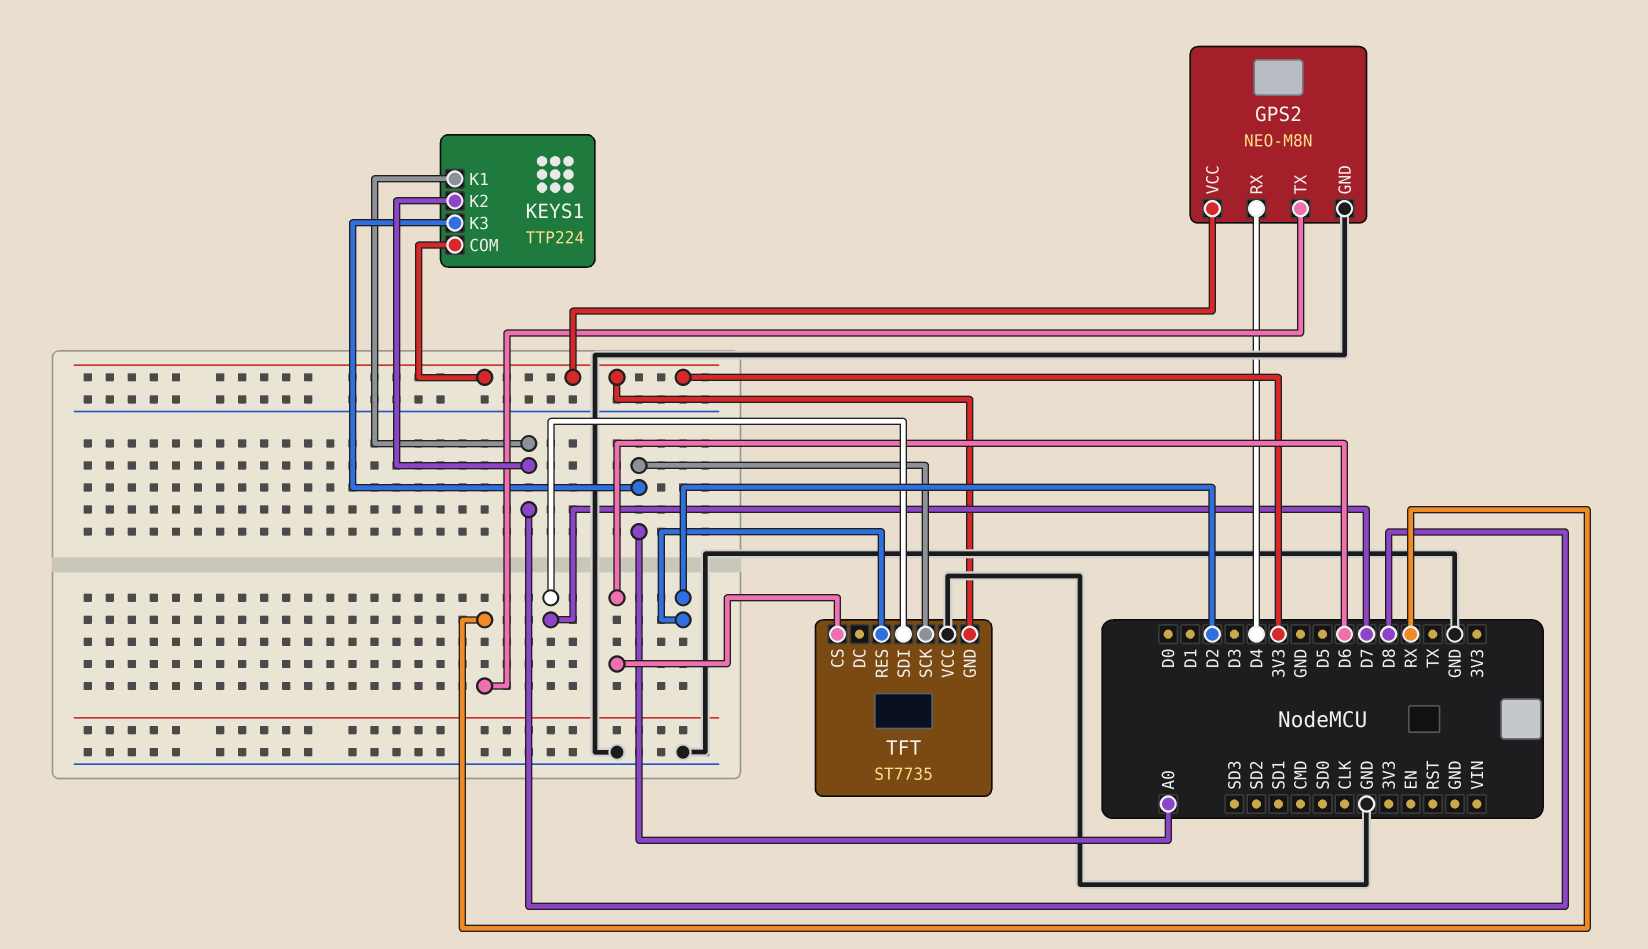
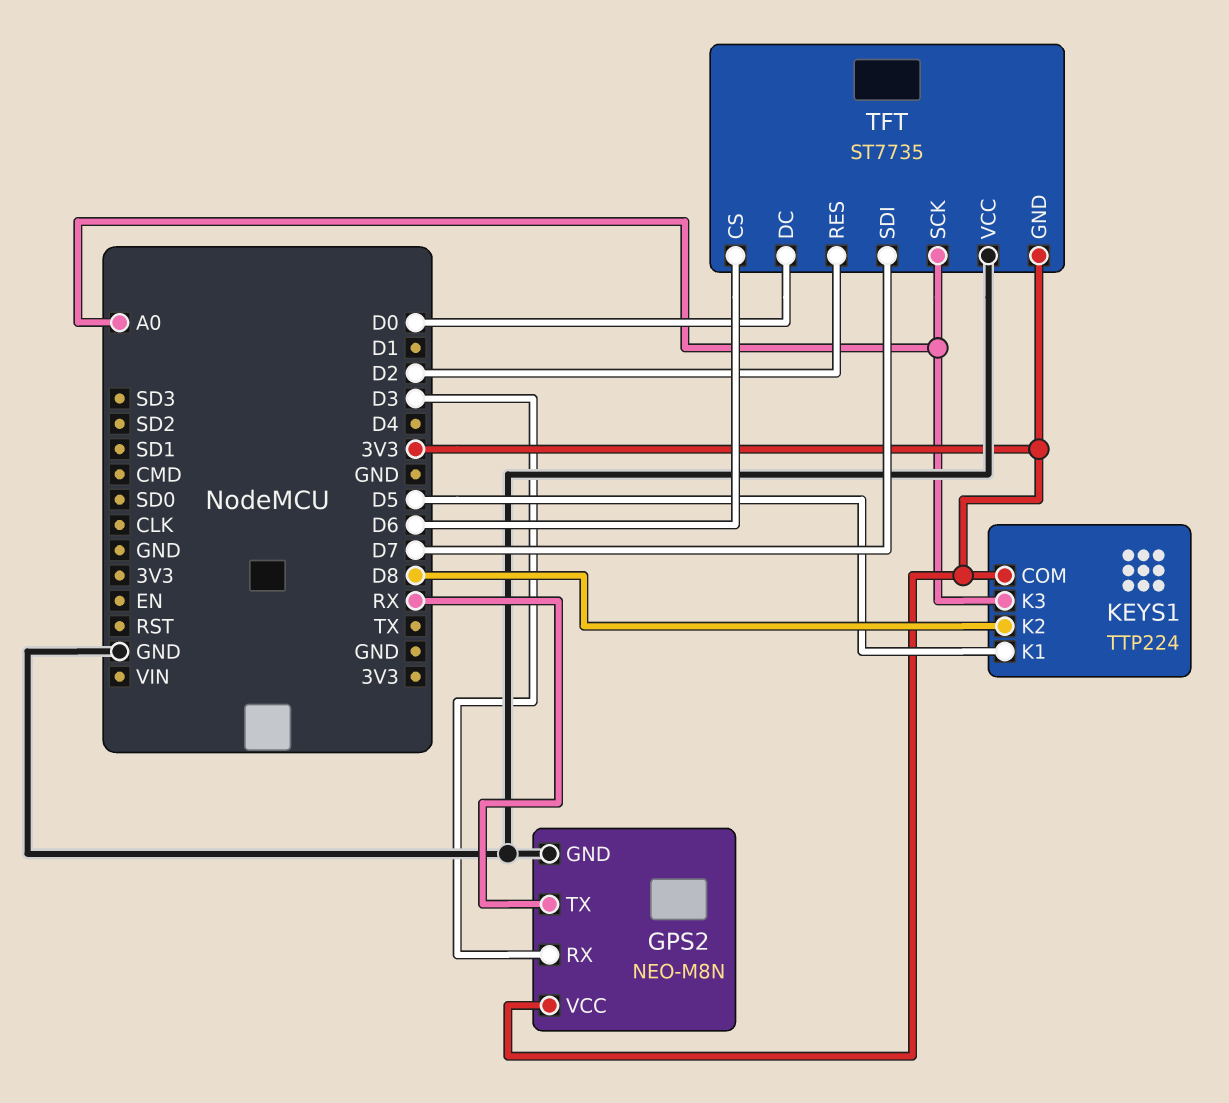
GPS2 pin RX: D4 -> D3
KEYS1 pin K1: D8 -> D5
TFT pin DC: none -> D0

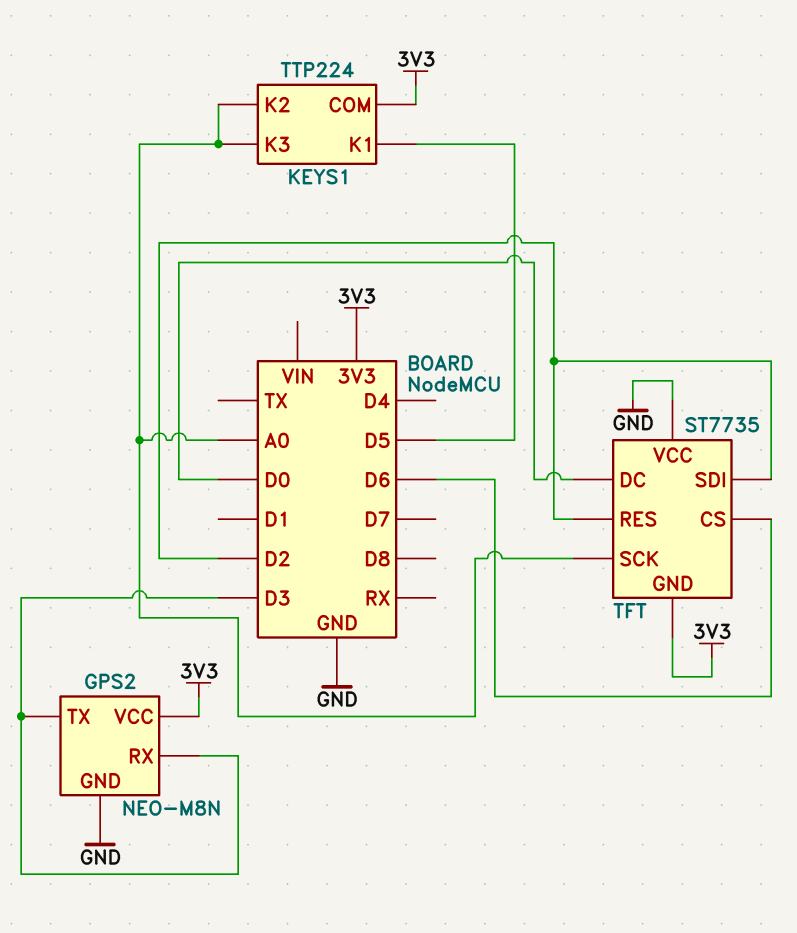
GPS2 pin TX: RX -> D3
KEYS1 pin K2: D8 -> A0
TFT pin SDI: D7 -> D2

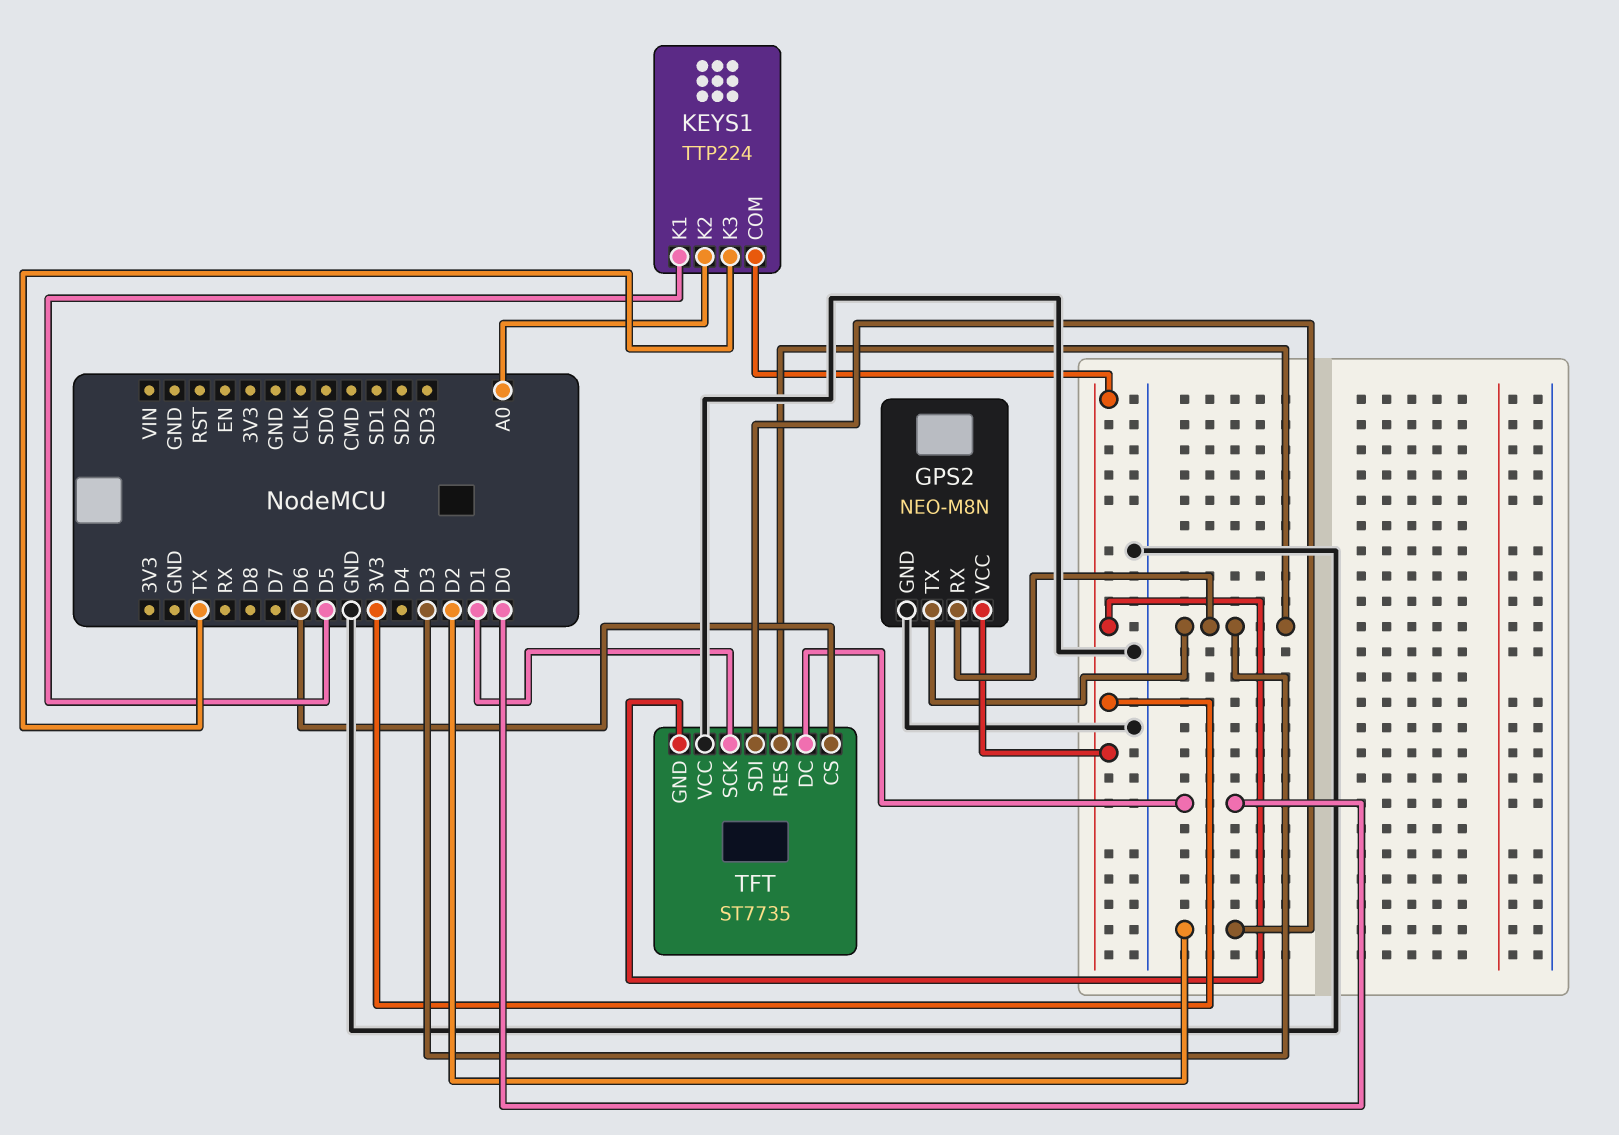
KEYS1 pin K3: A0 -> TX
TFT pin RES: D2 -> D3
TFT pin SCK: A0 -> D1

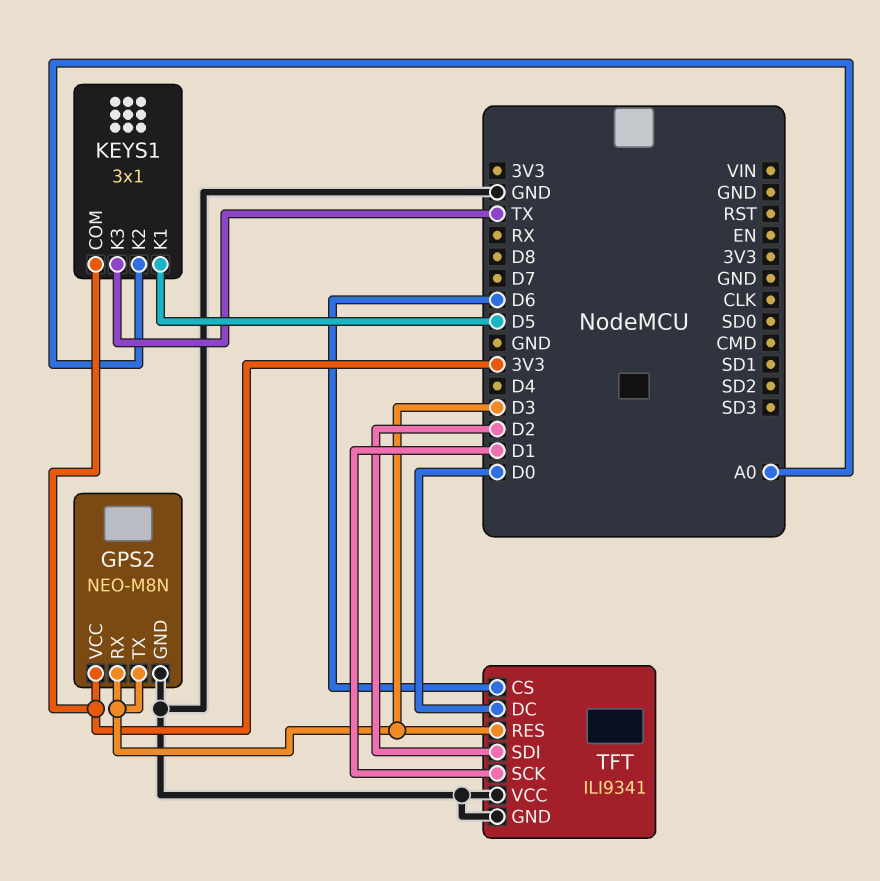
KEYS1: TTP224 -> 3x1
TFT: ST7735 -> ILI9341
TFT pin GND: 3V3 -> GND

